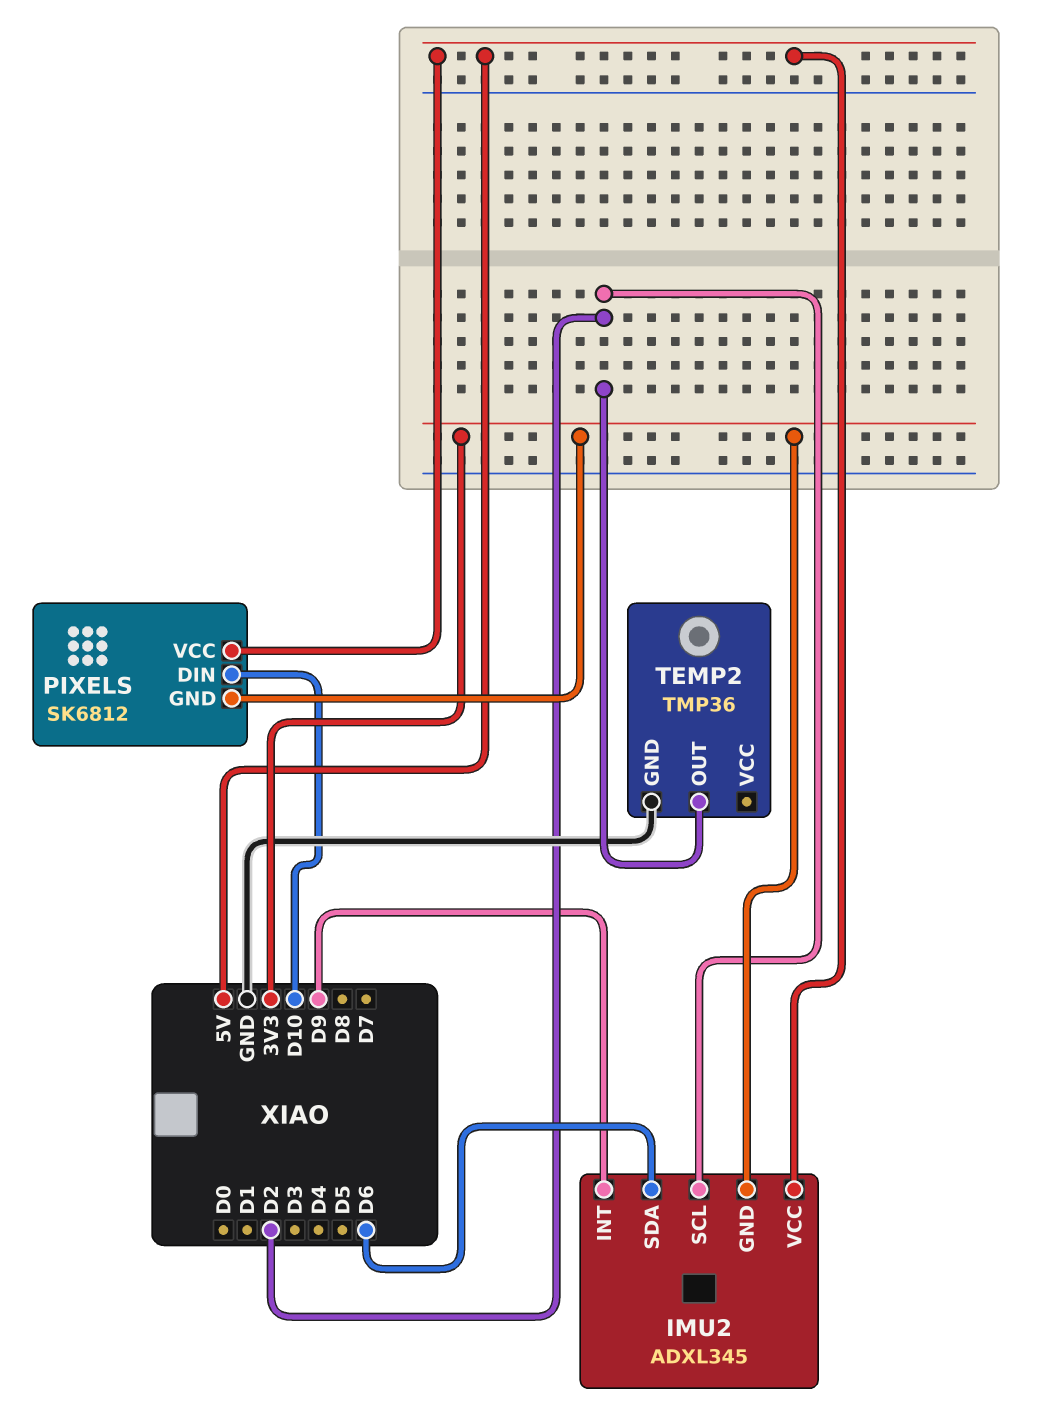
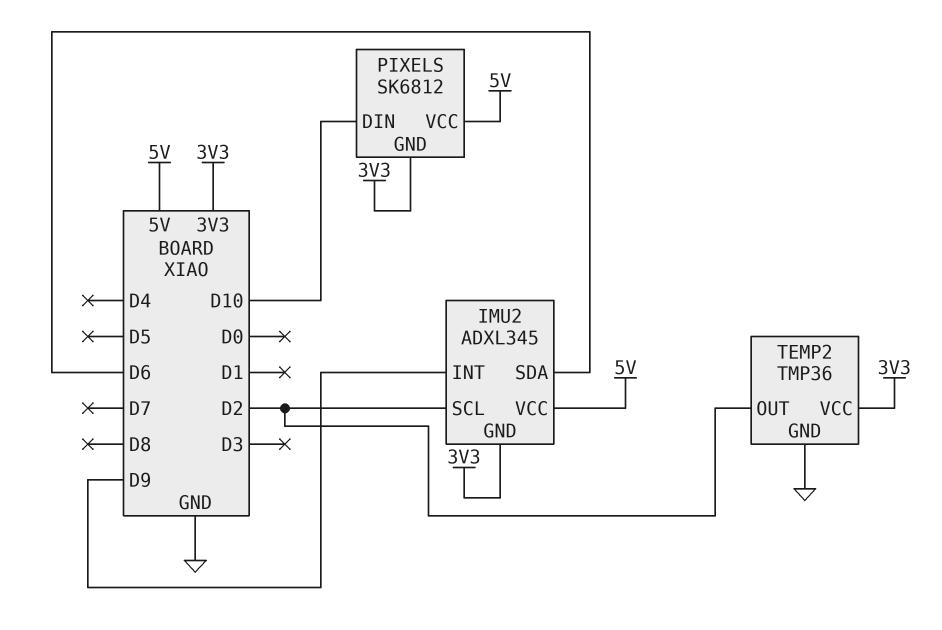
TEMP2 pin VCC: none -> 3V3

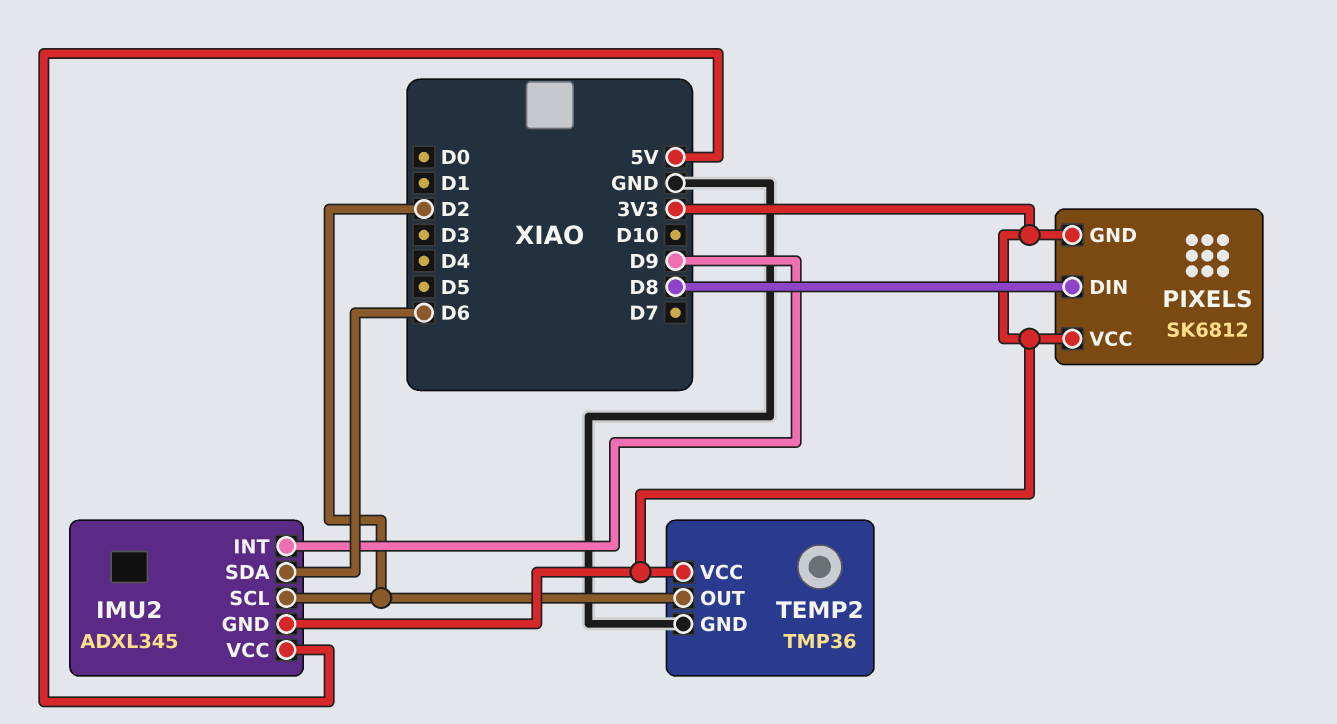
PIXELS pin DIN: D10 -> D8
PIXELS pin VCC: 5V -> 3V3

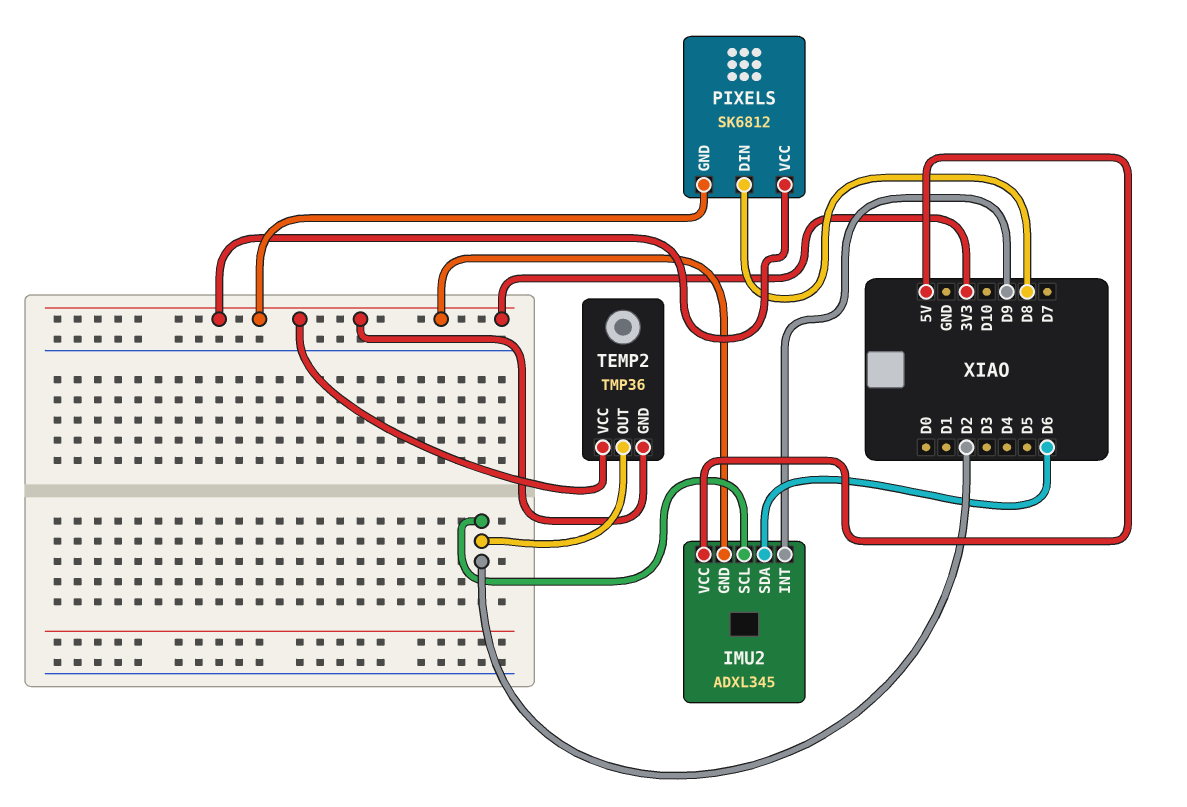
TEMP2 pin GND: GND -> 3V3

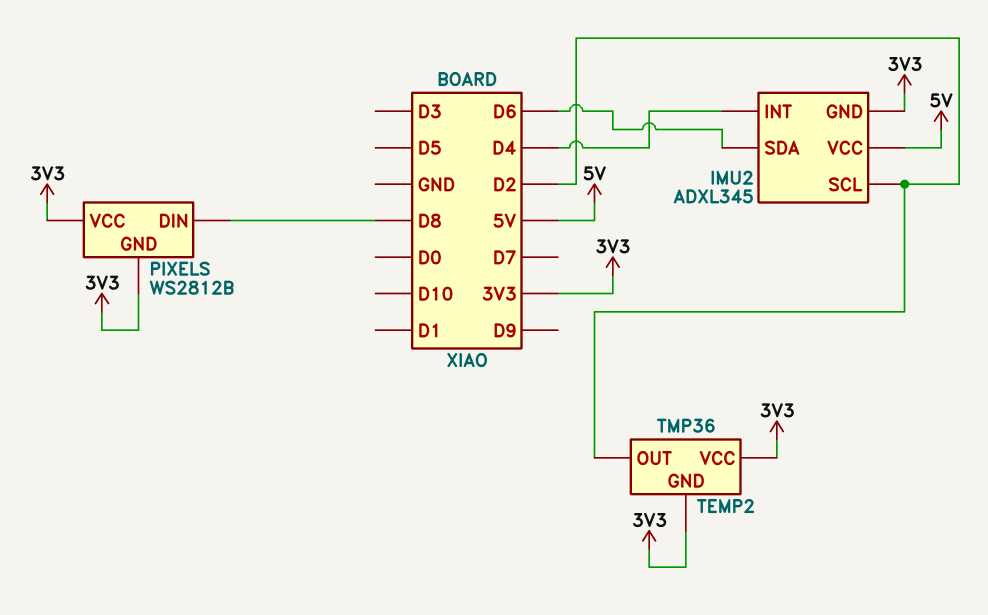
IMU2 pin INT: D9 -> D4
PIXELS: SK6812 -> WS2812B

